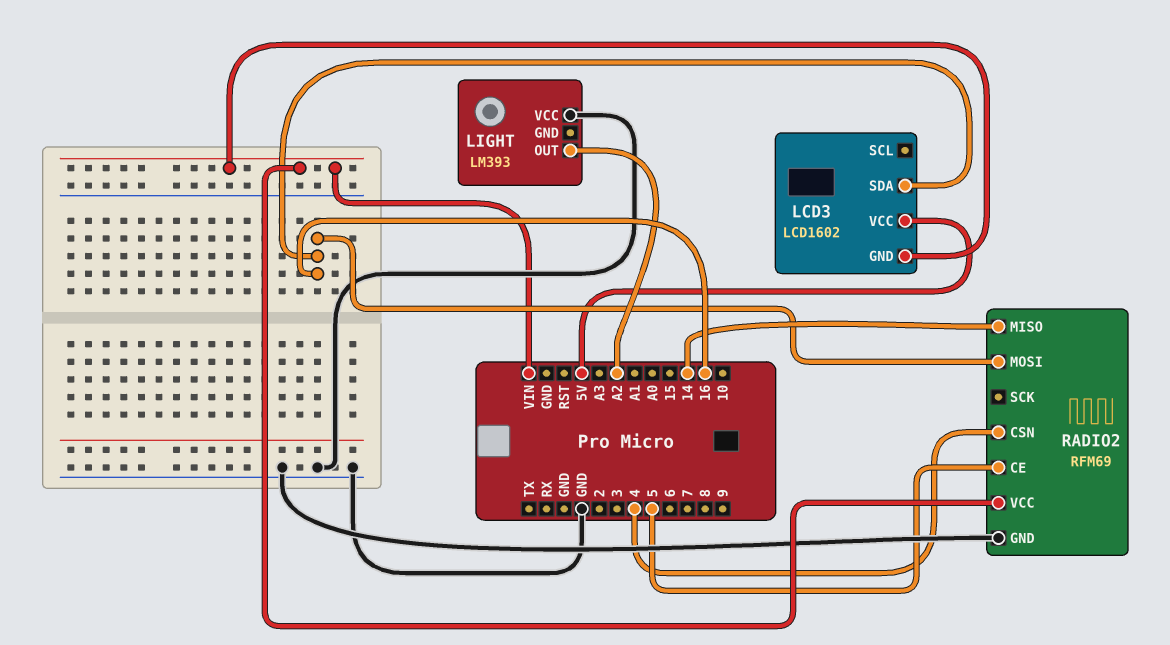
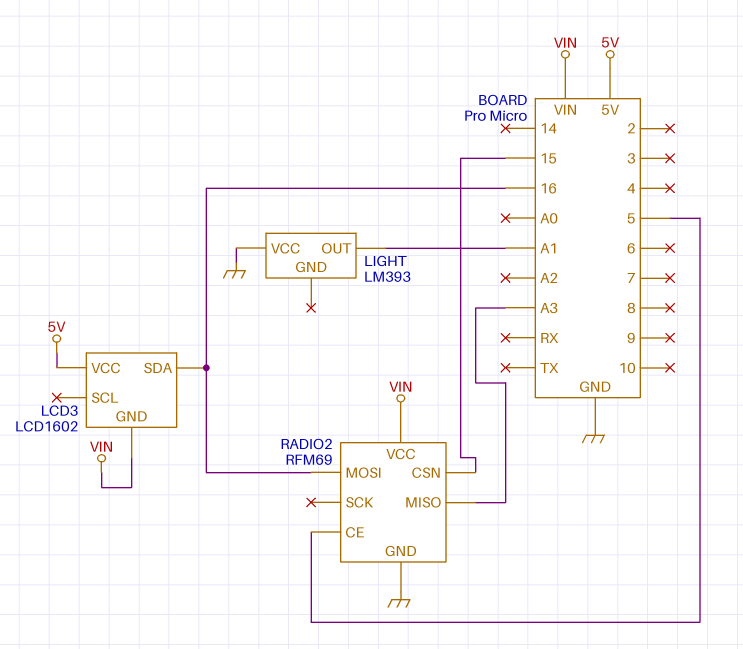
LIGHT pin OUT: A2 -> A1
RADIO2 pin CSN: 4 -> 15
RADIO2 pin MISO: 14 -> A3

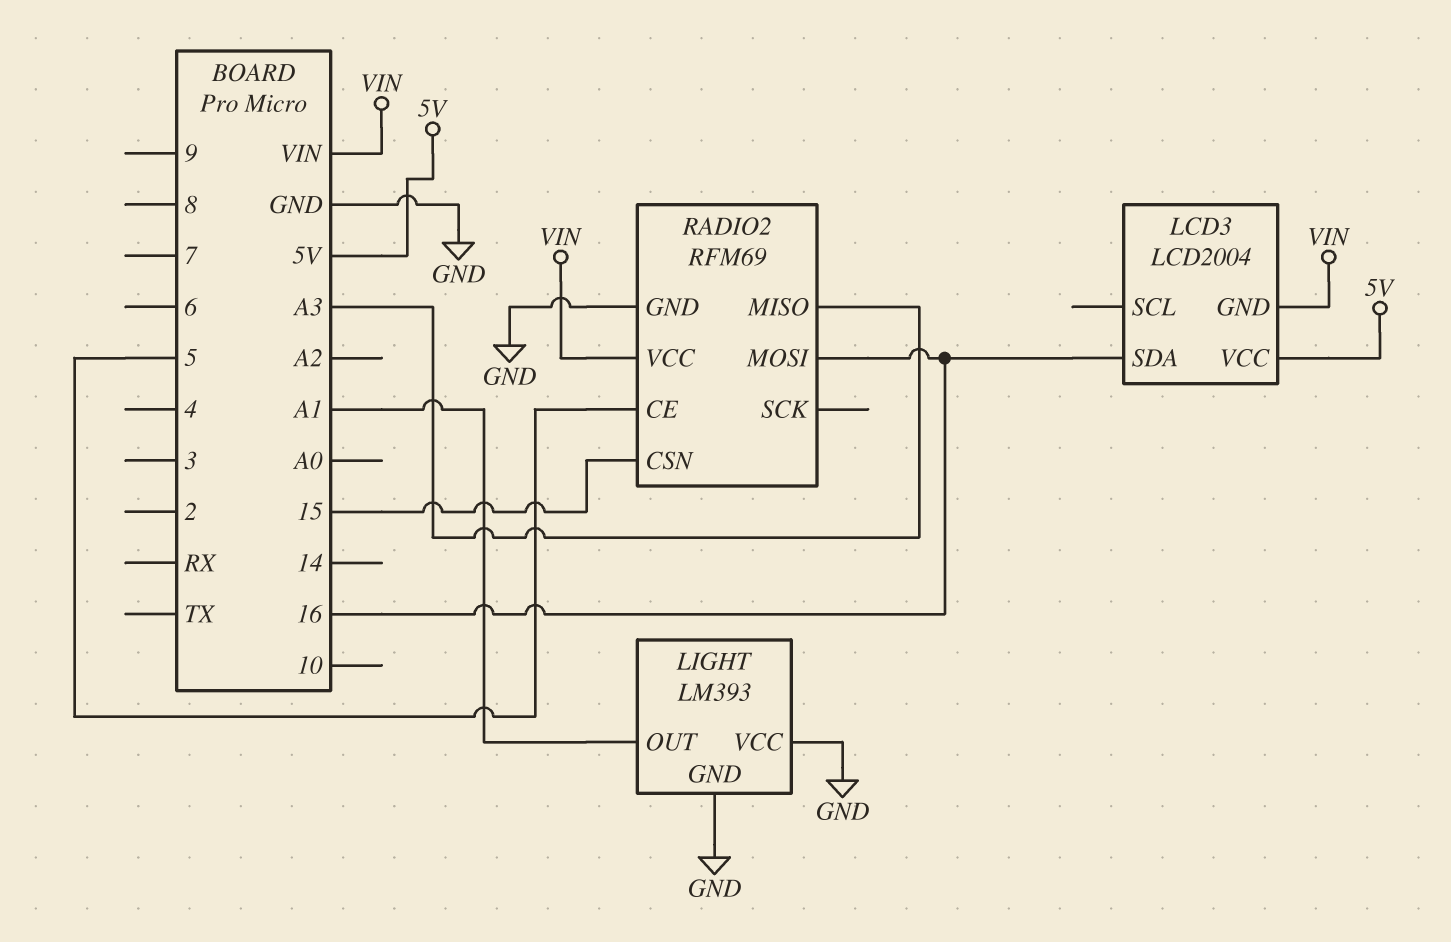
LCD3: LCD1602 -> LCD2004
LIGHT pin GND: none -> GND

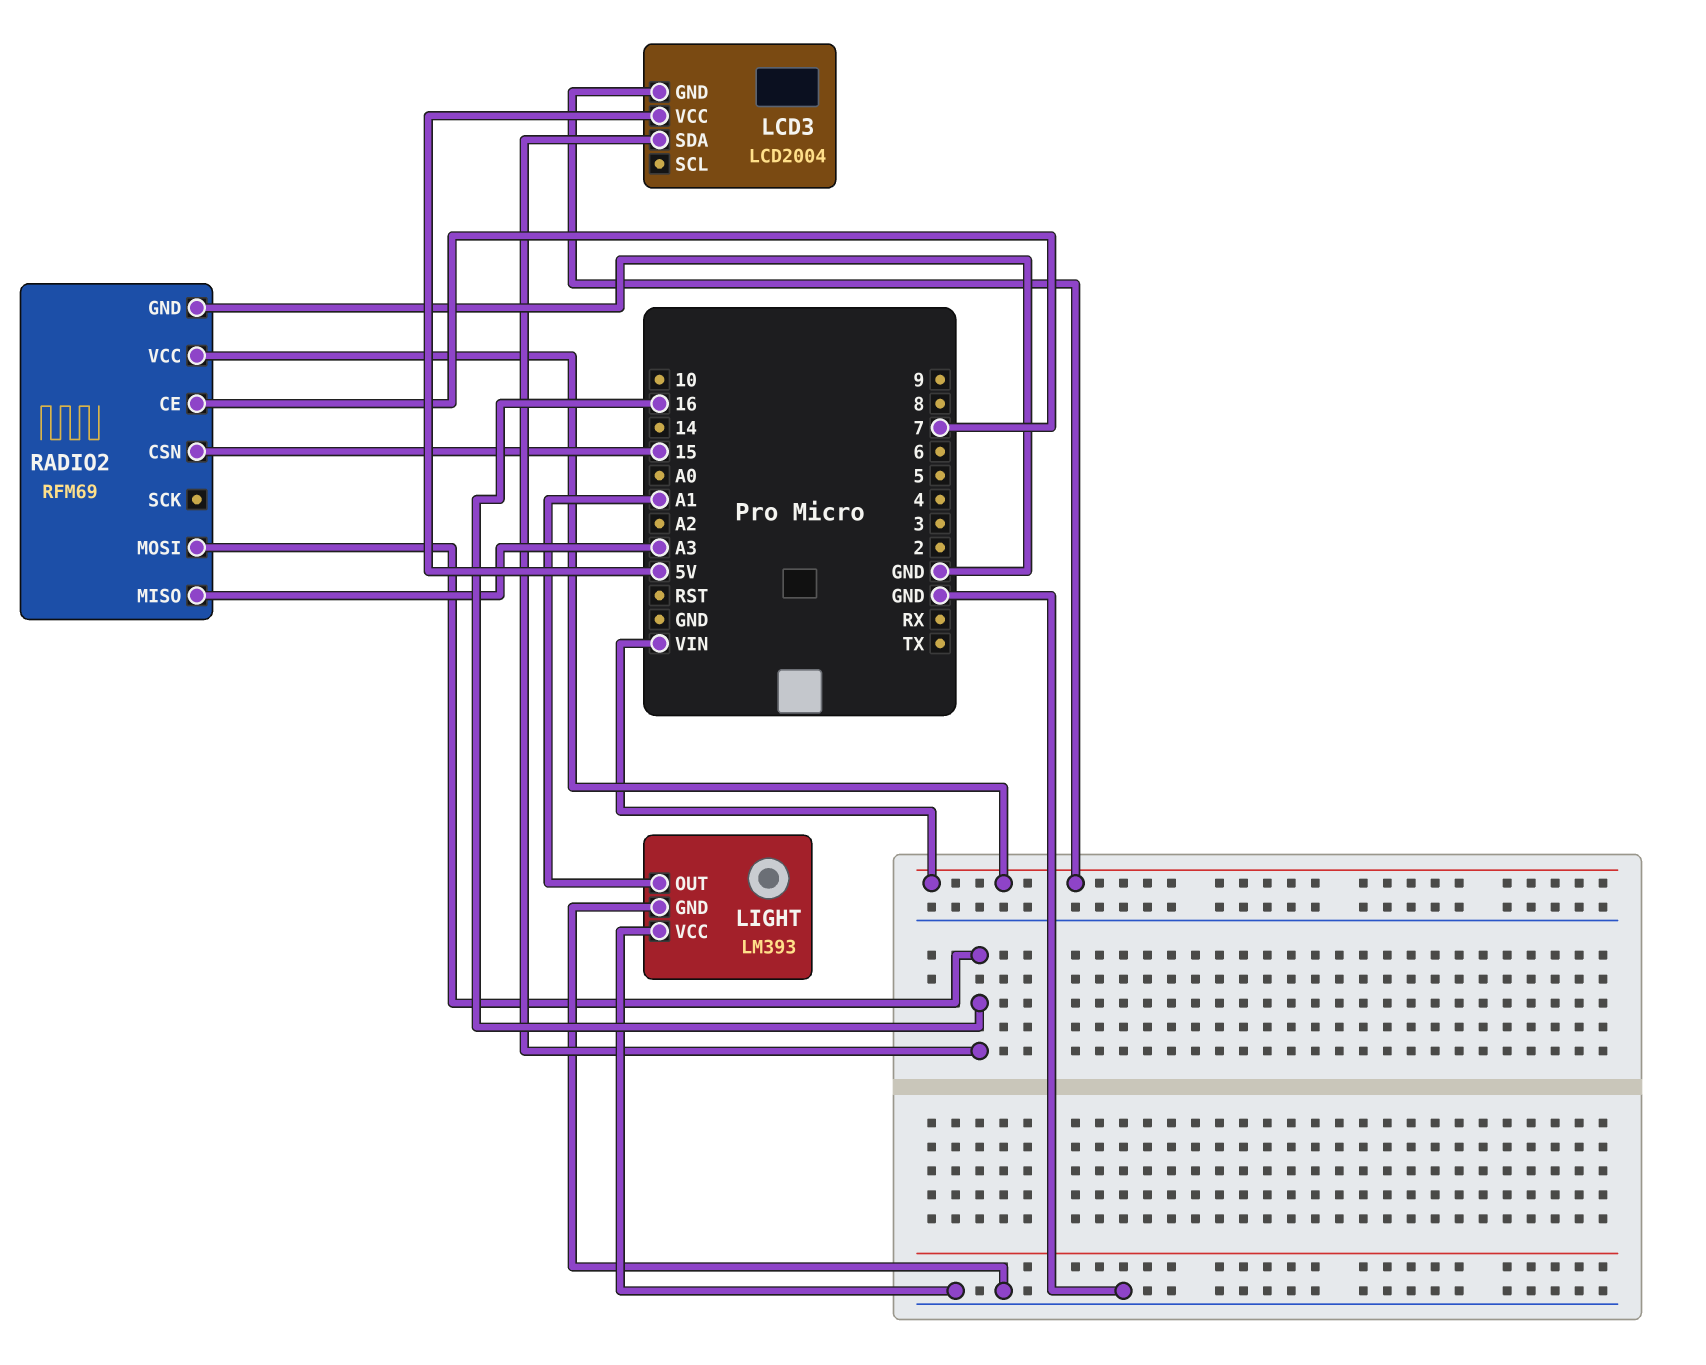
RADIO2 pin CE: 5 -> 7

